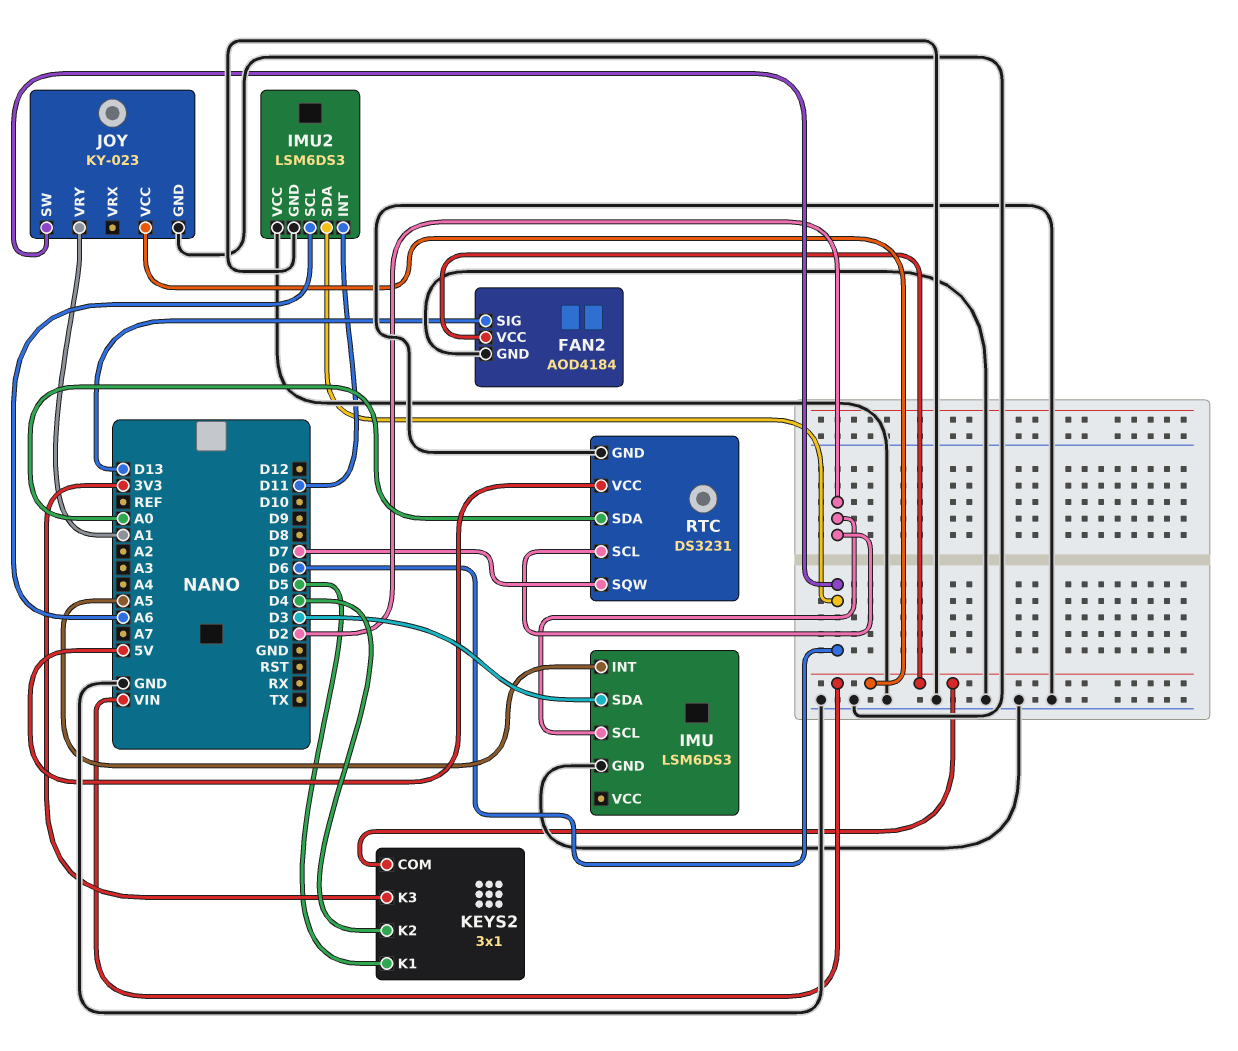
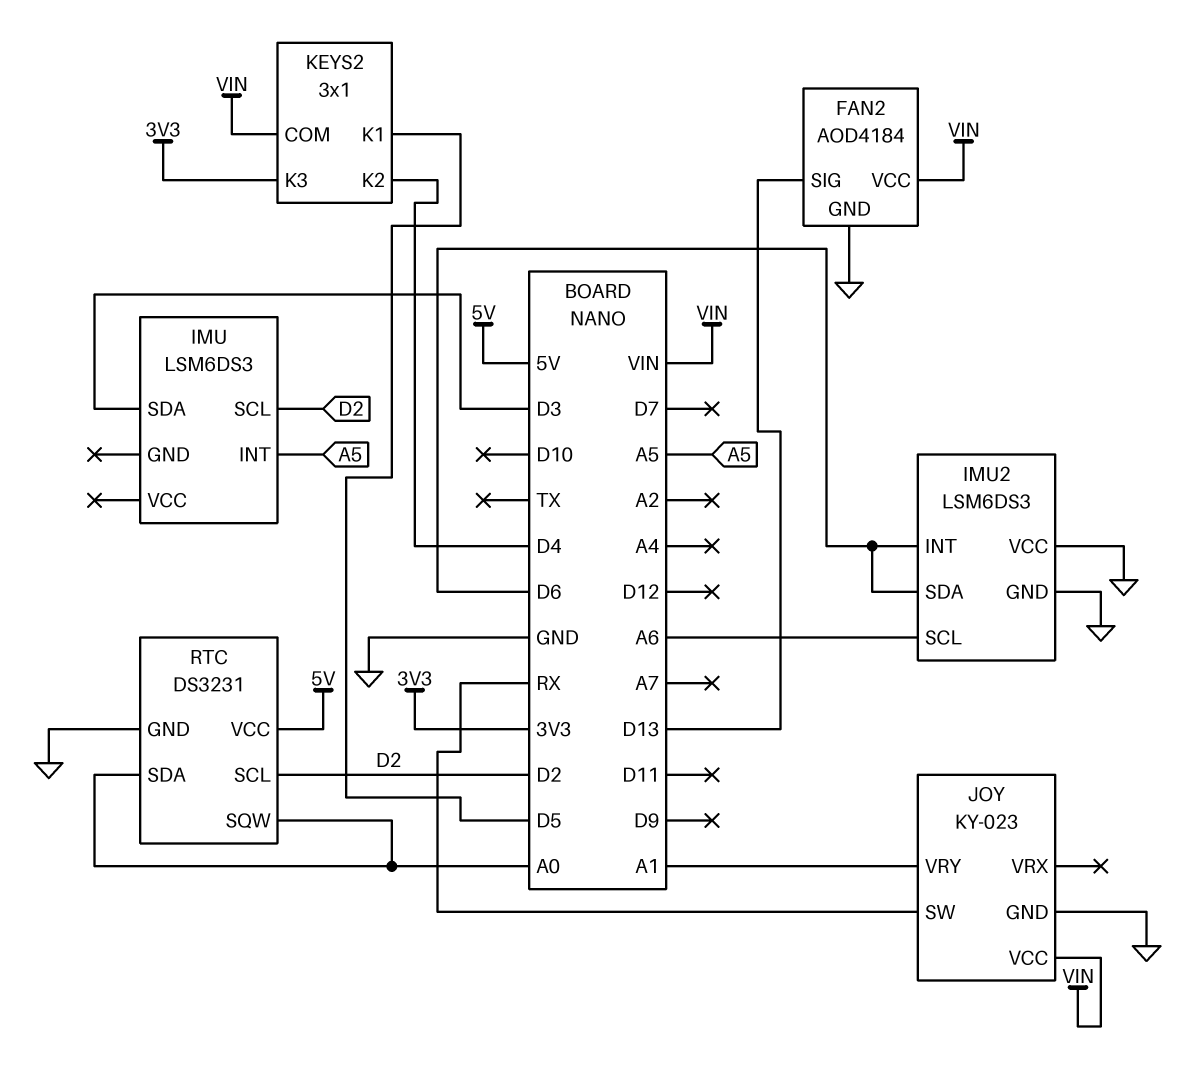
IMU pin GND: GND -> none
IMU2 pin INT: D11 -> D6
JOY pin SW: D6 -> RX
RTC pin SQW: D7 -> A0

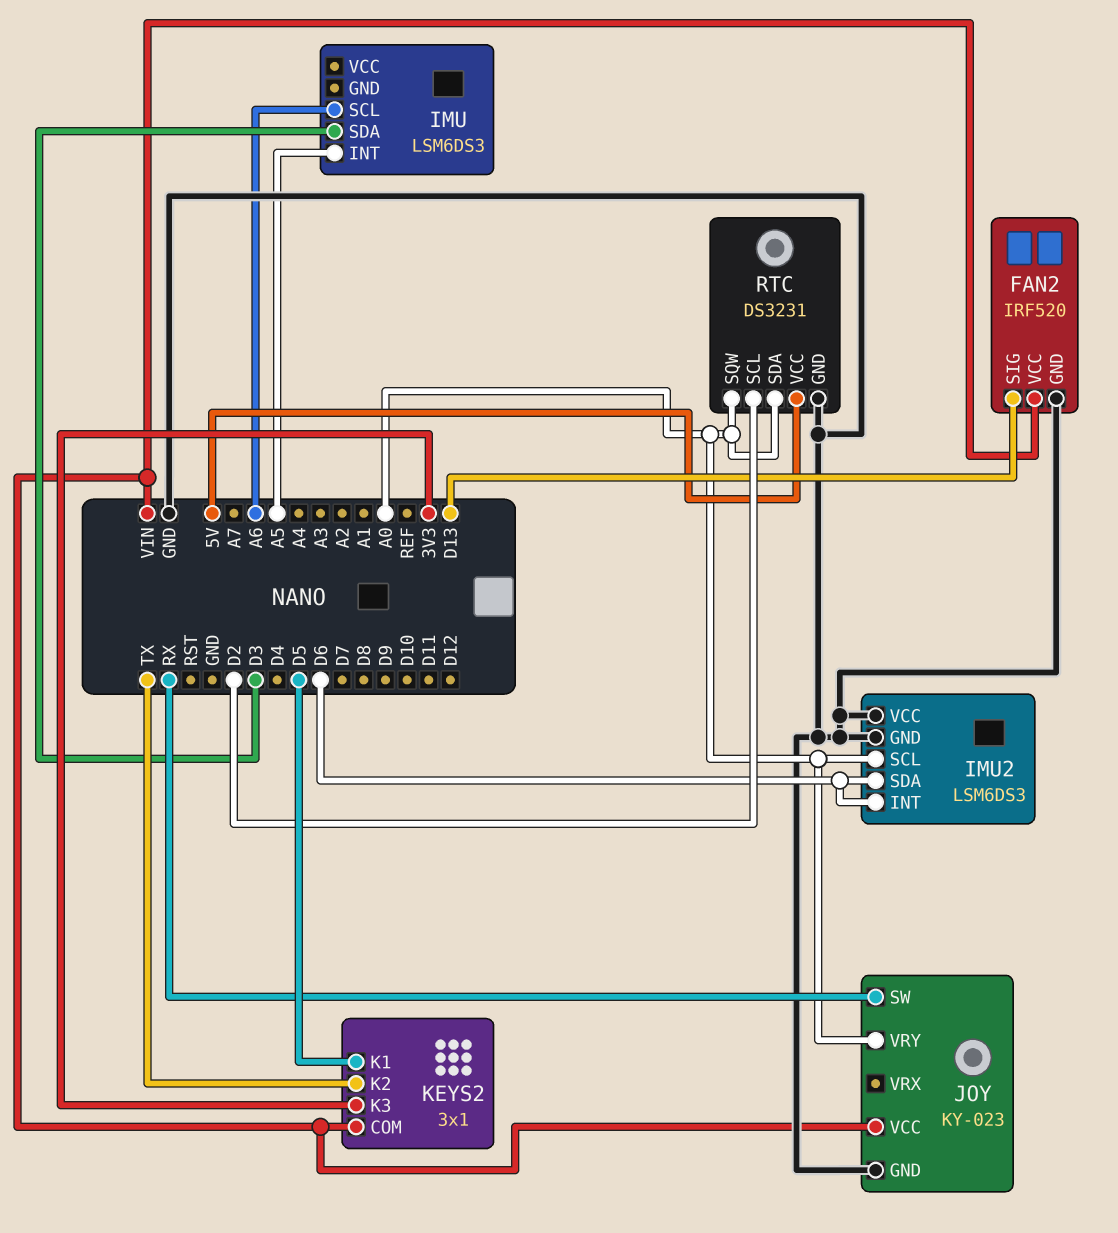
FAN2: AOD4184 -> IRF520
IMU pin SCL: D2 -> A6
IMU2 pin SCL: A6 -> A0
JOY pin VRY: A1 -> A0
KEYS2 pin K2: D4 -> TX

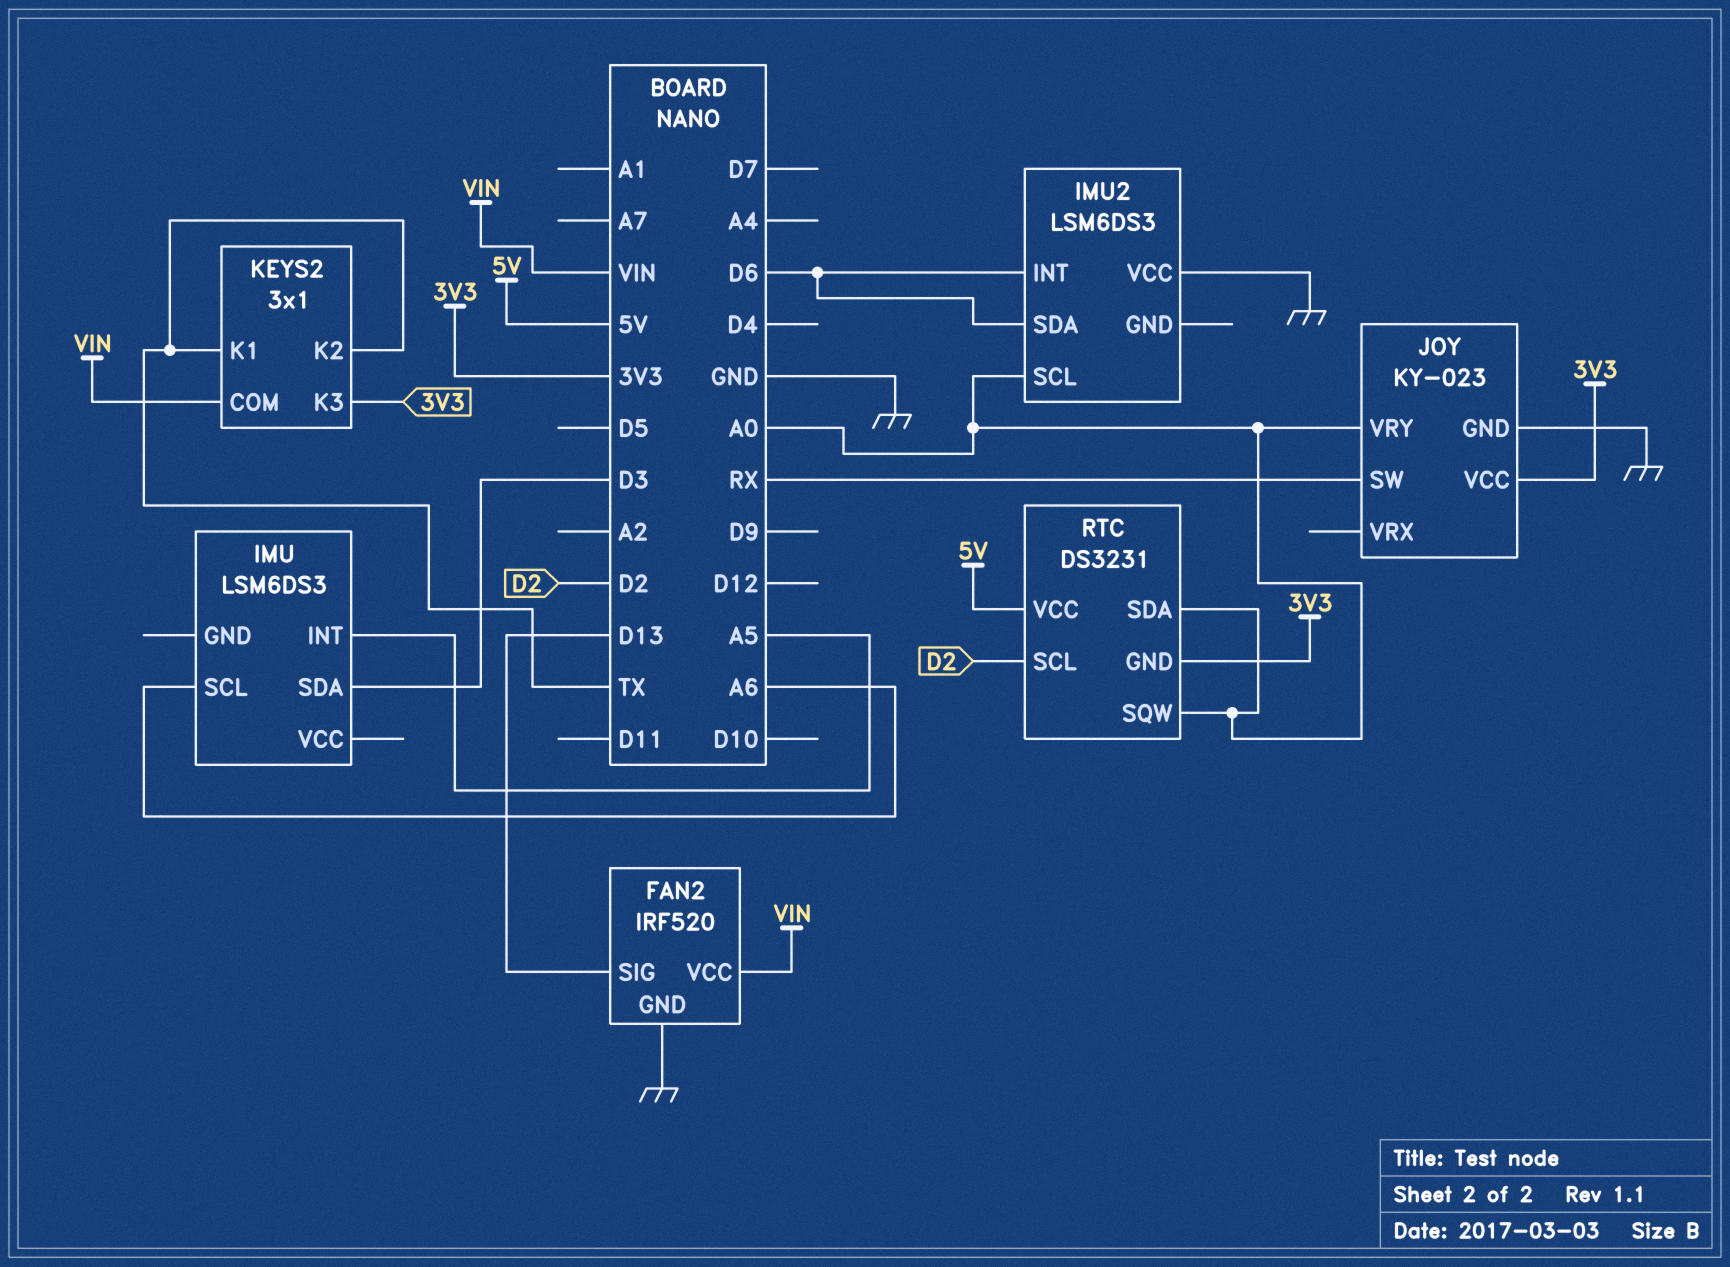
IMU2 pin GND: GND -> none
JOY pin VCC: VIN -> 3V3
KEYS2 pin K1: D5 -> TX
RTC pin GND: GND -> 3V3

